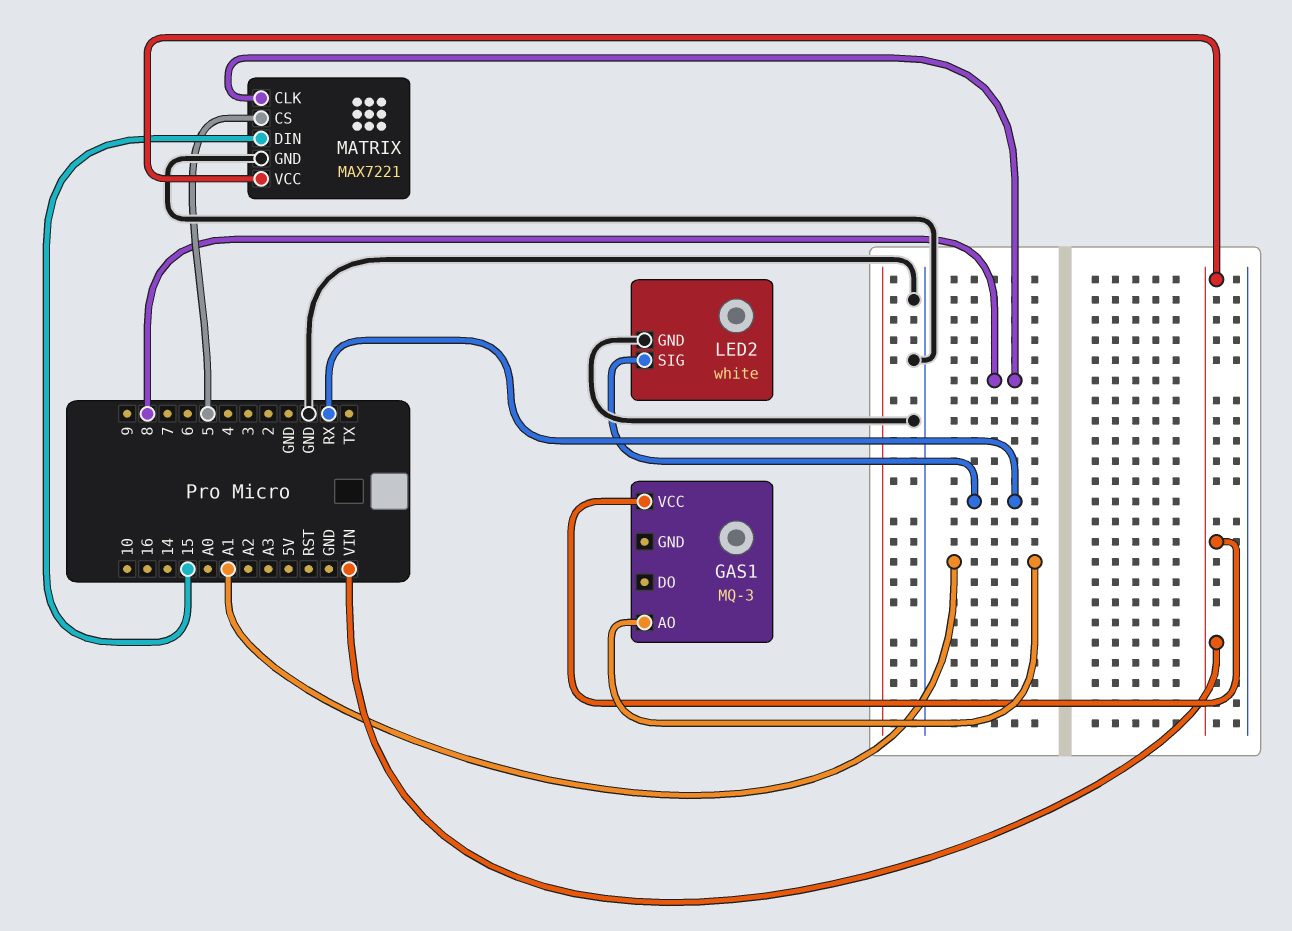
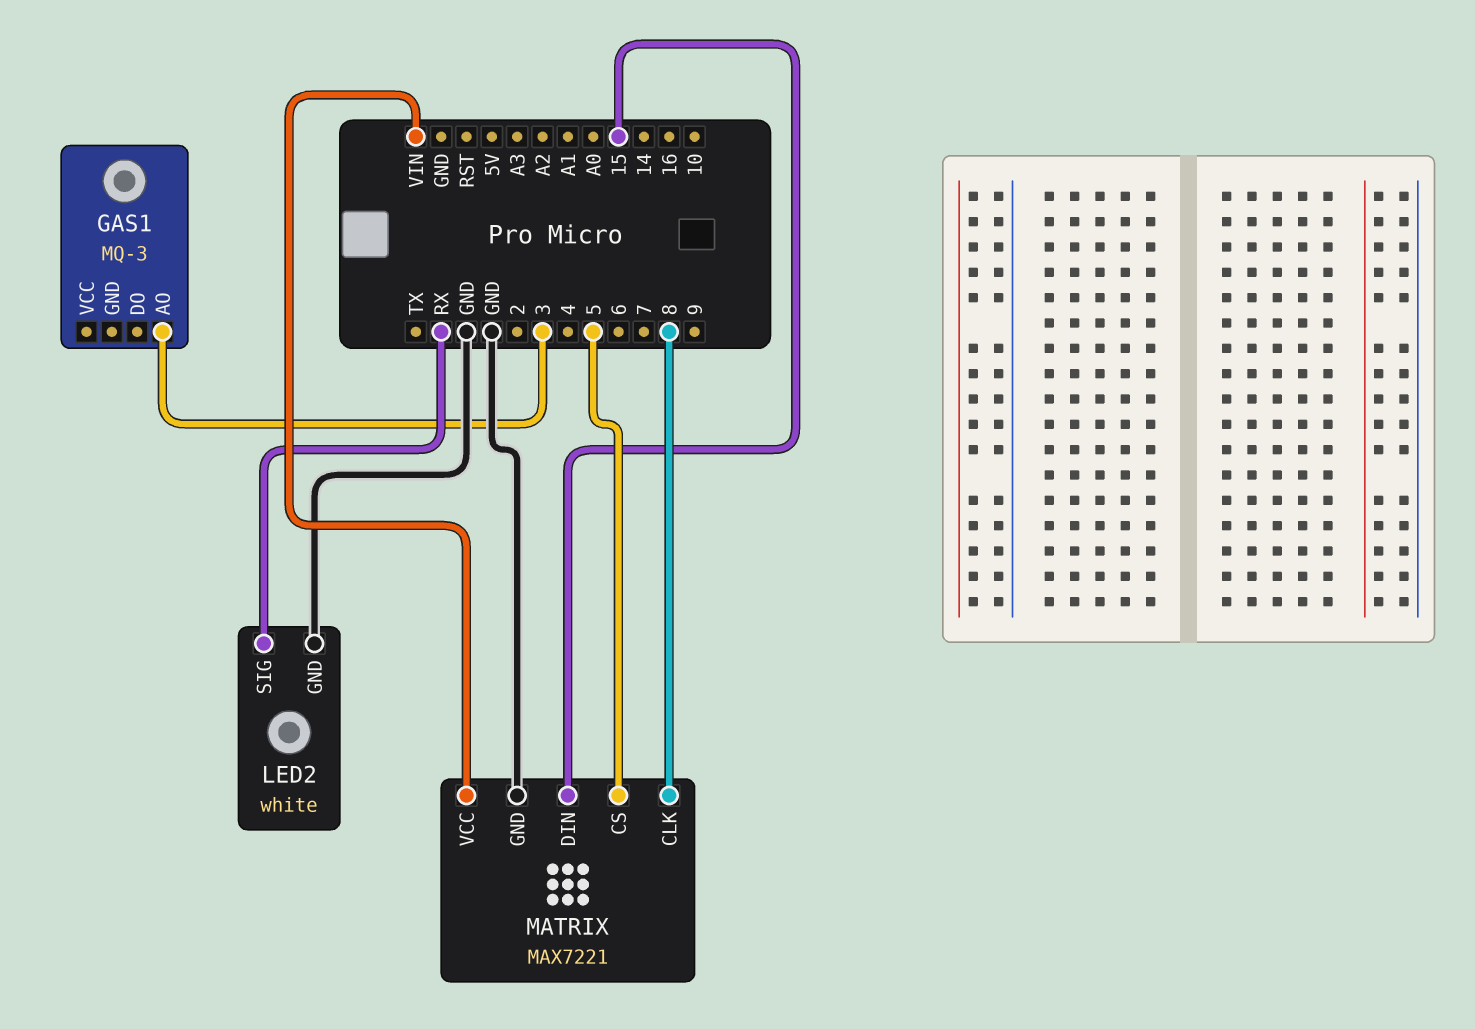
GAS1 pin AO: A1 -> 3
GAS1 pin VCC: VIN -> none

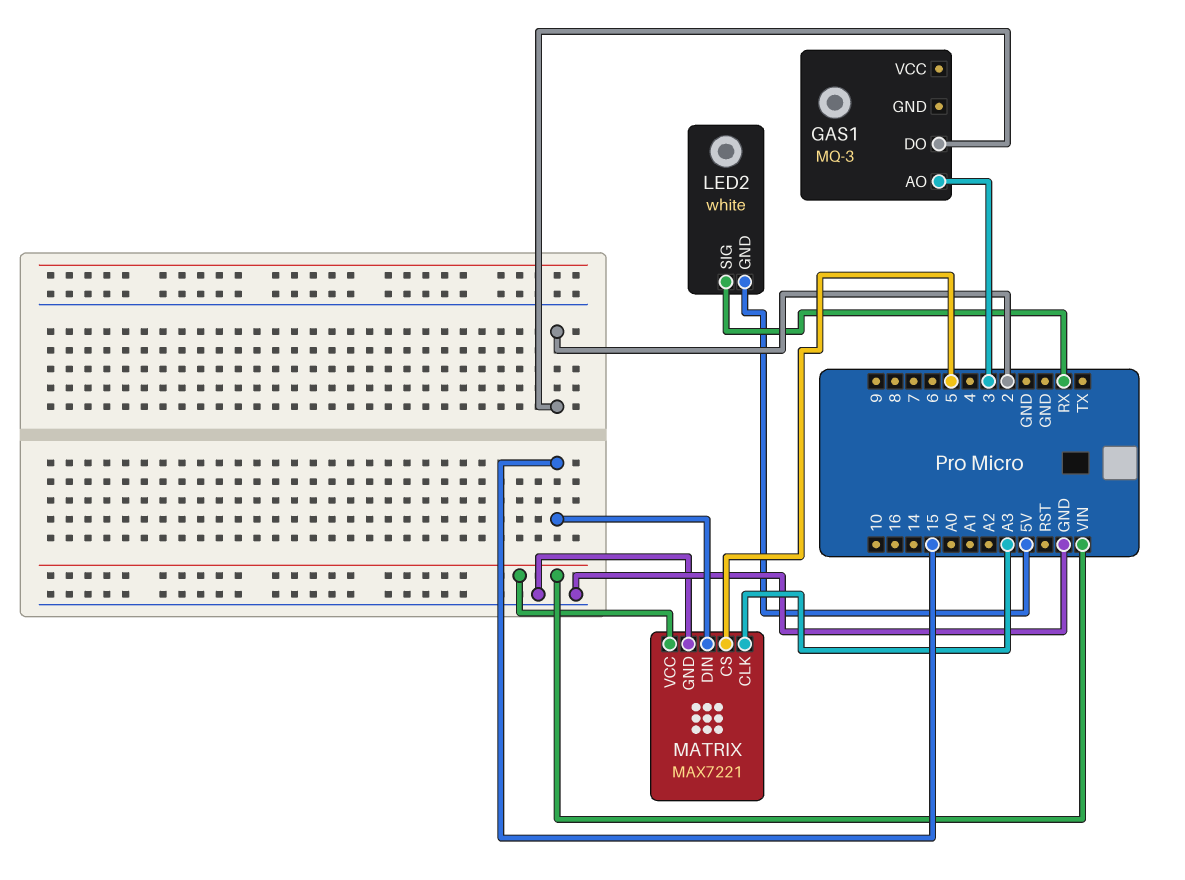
GAS1 pin DO: none -> 2
LED2 pin GND: GND -> 5V
MATRIX pin CLK: 8 -> A3

